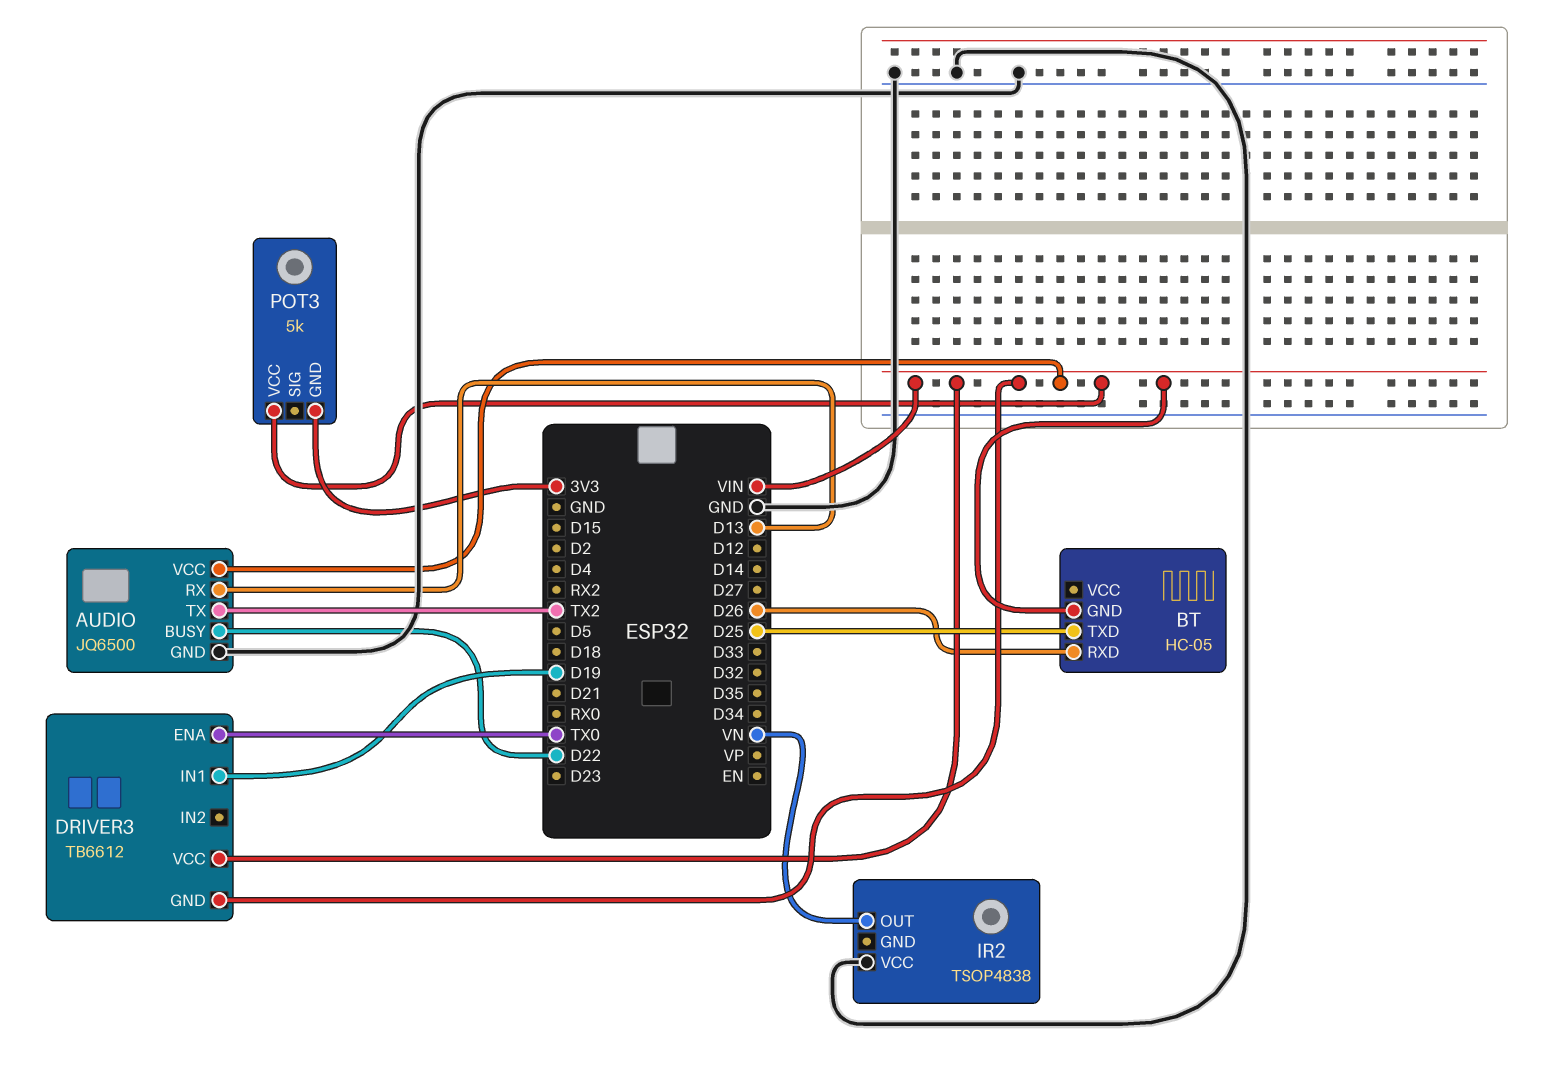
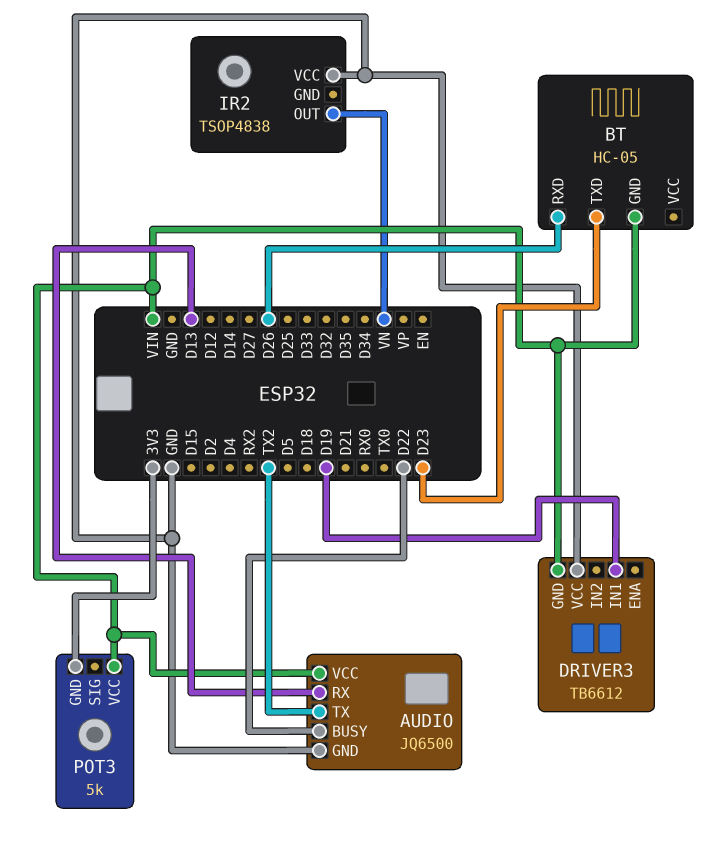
BT pin TXD: D25 -> D23
DRIVER3 pin ENA: TX0 -> none
DRIVER3 pin VCC: VIN -> GND

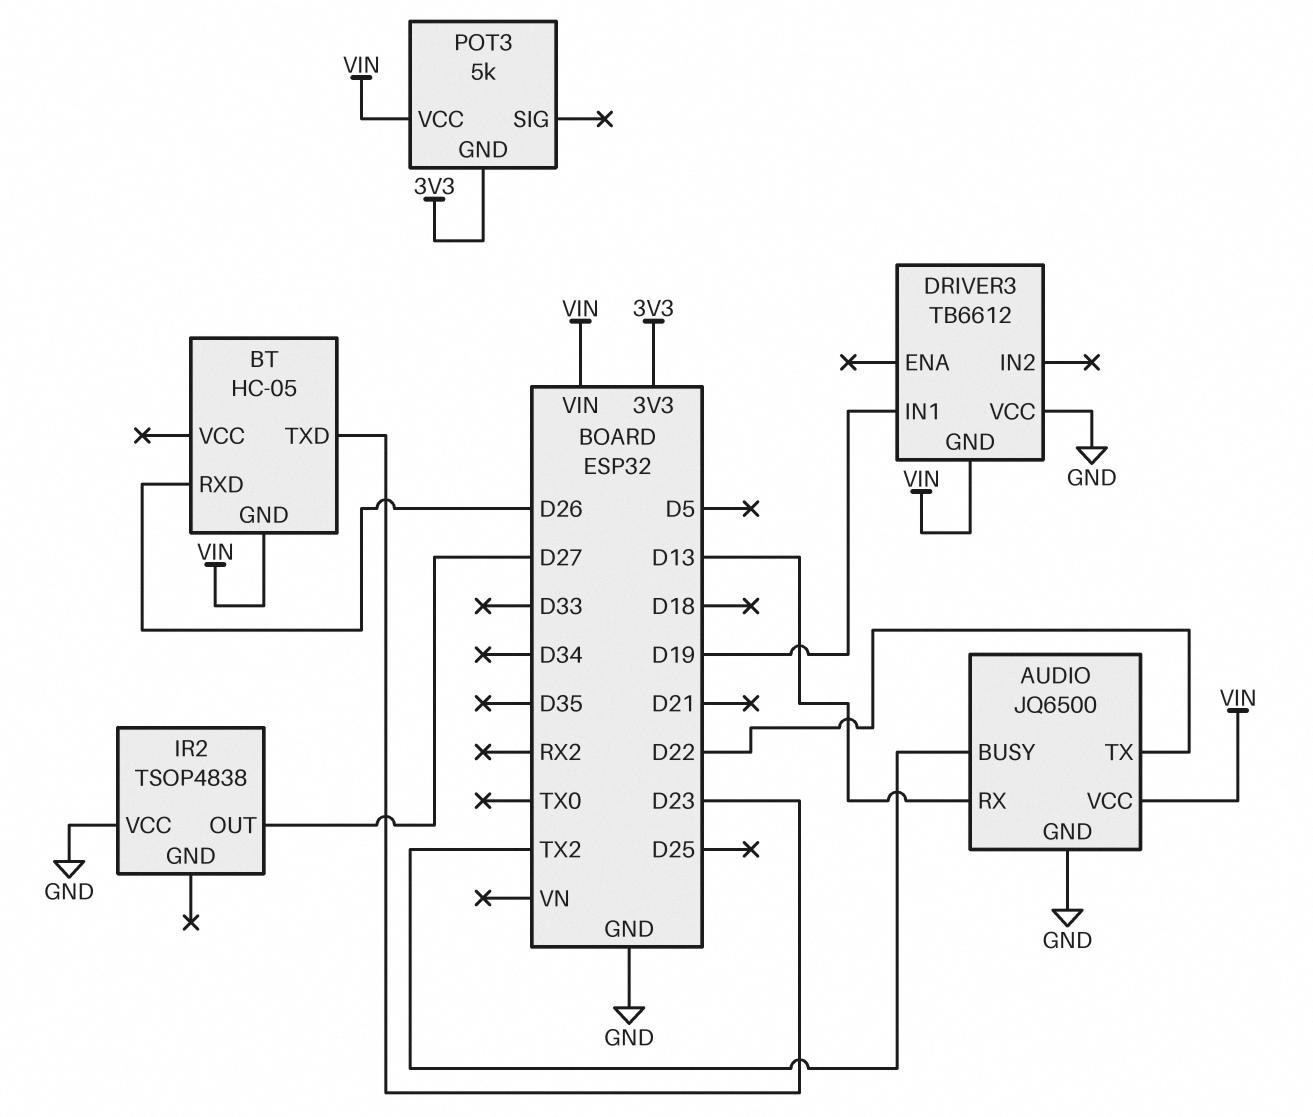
AUDIO pin BUSY: D22 -> TX2
AUDIO pin TX: TX2 -> D22
IR2 pin OUT: VN -> D27

